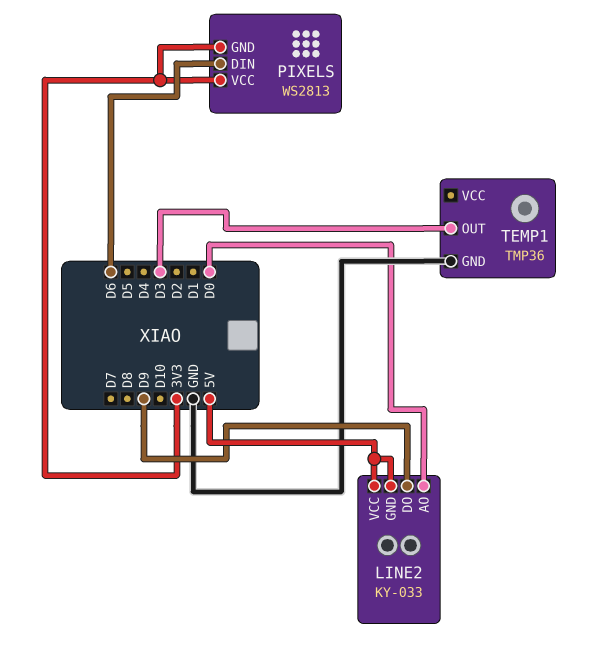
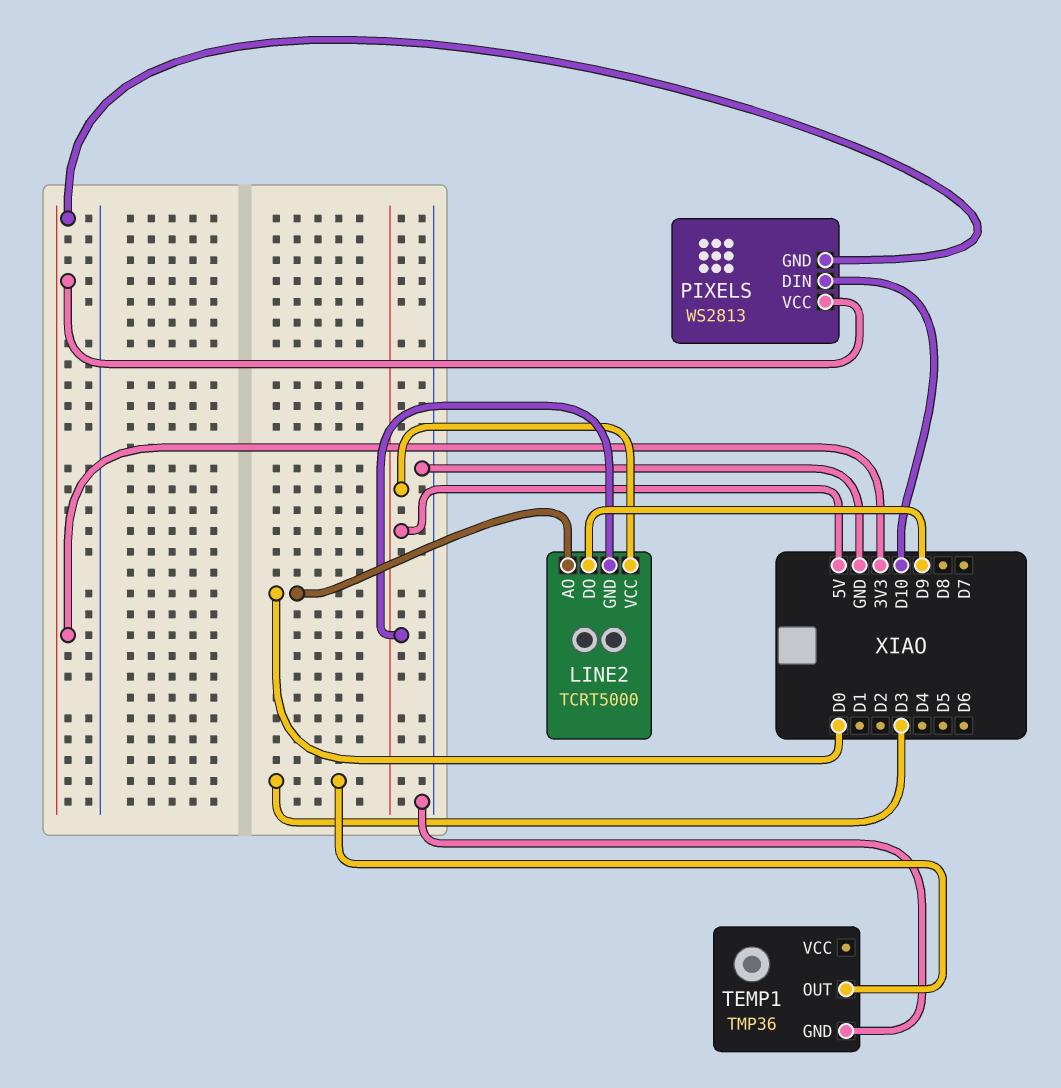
LINE2: KY-033 -> TCRT5000
PIXELS pin DIN: D6 -> D10

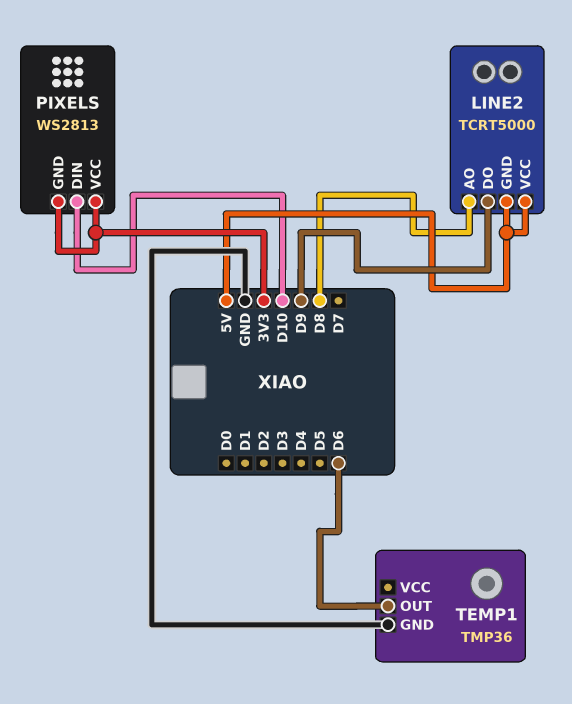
LINE2 pin AO: D0 -> D8
TEMP1 pin OUT: D3 -> D6

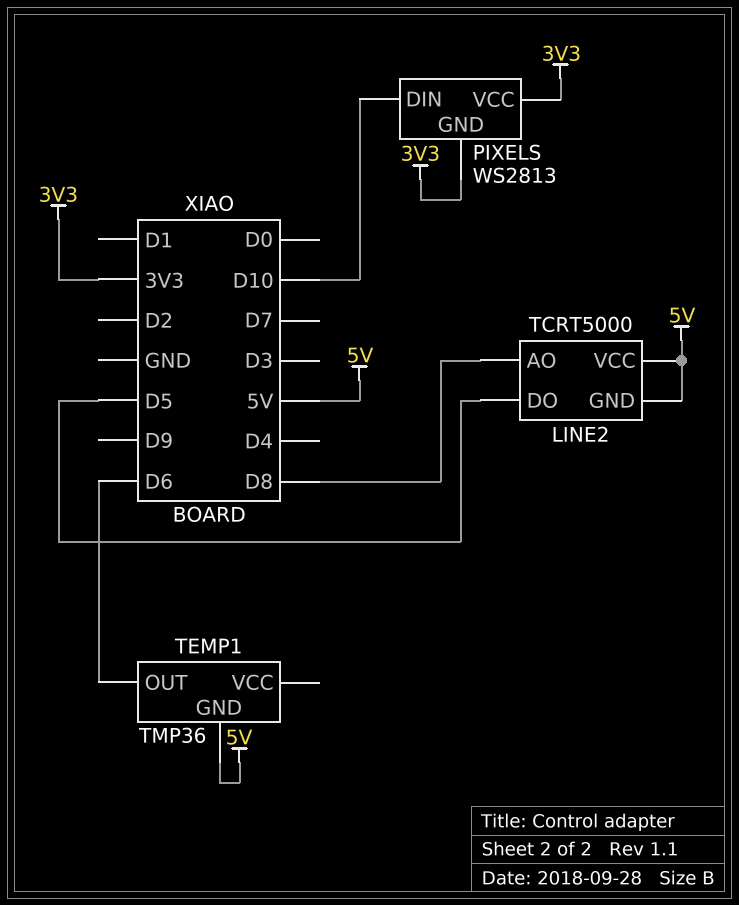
LINE2 pin DO: D9 -> D5
TEMP1 pin GND: GND -> 5V

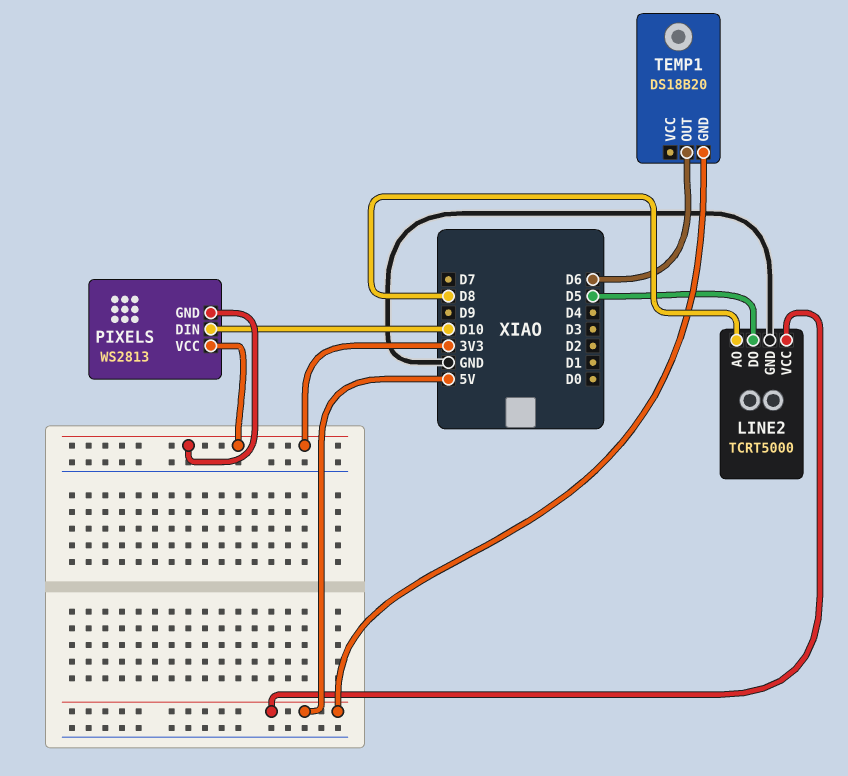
LINE2 pin GND: 5V -> GND
TEMP1: TMP36 -> DS18B20

